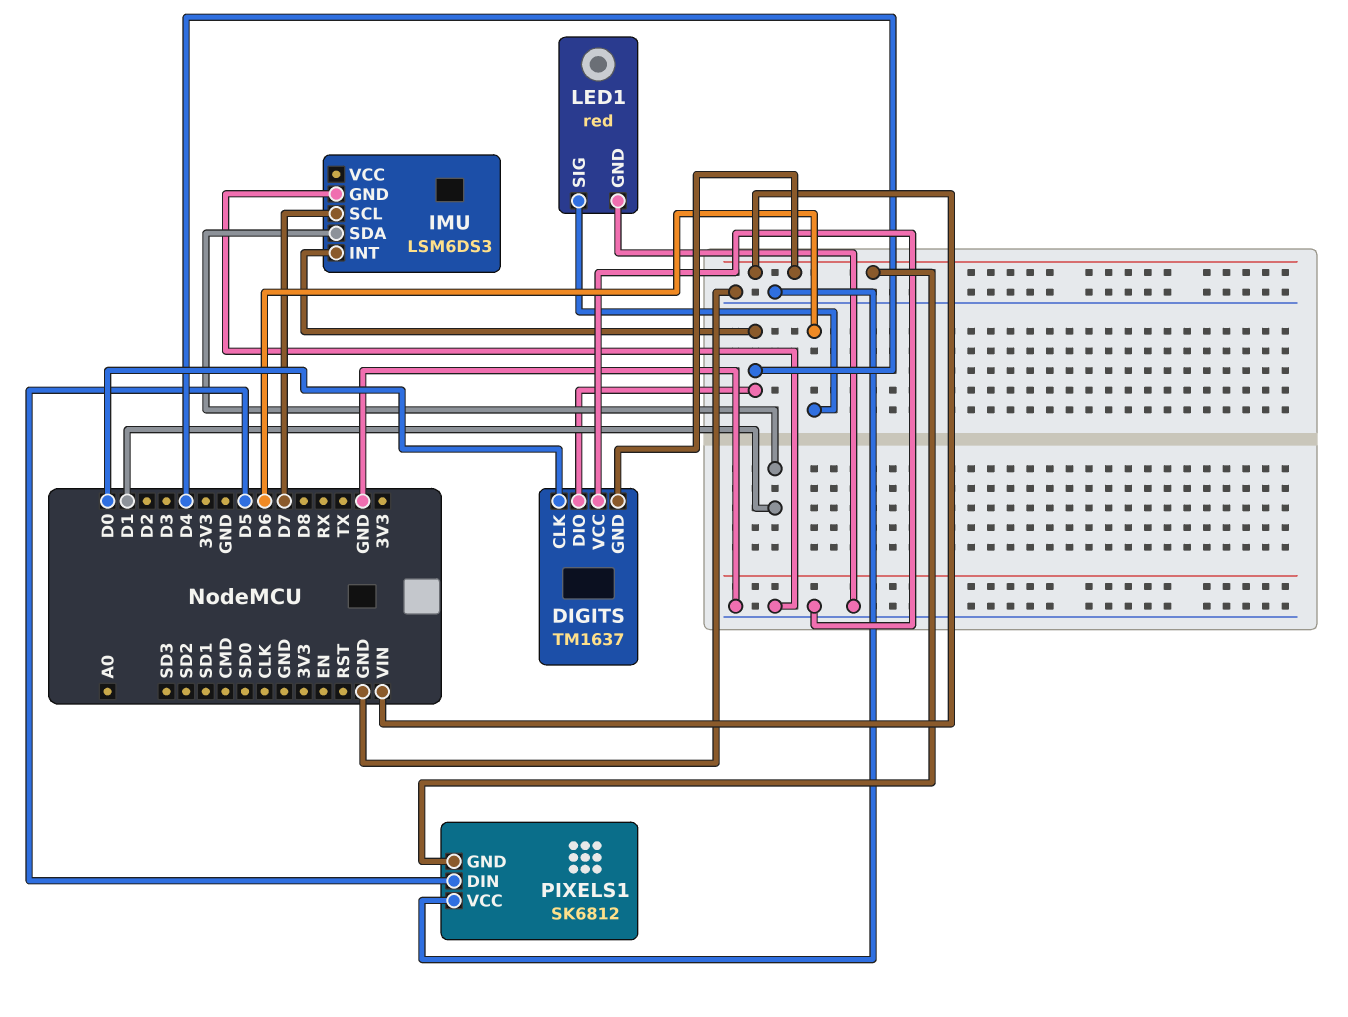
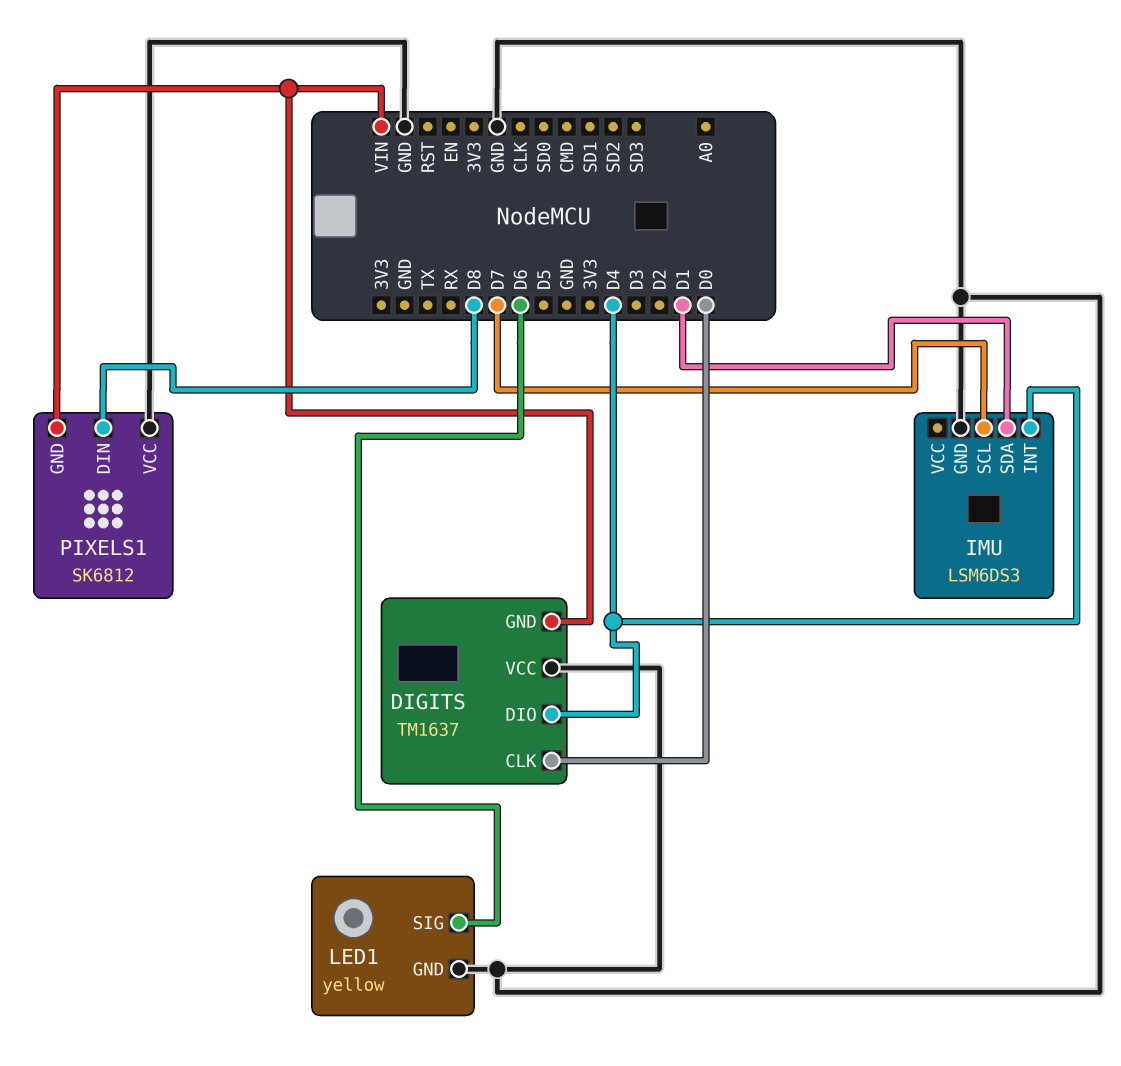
LED1: red -> yellow
PIXELS1 pin DIN: D5 -> D8

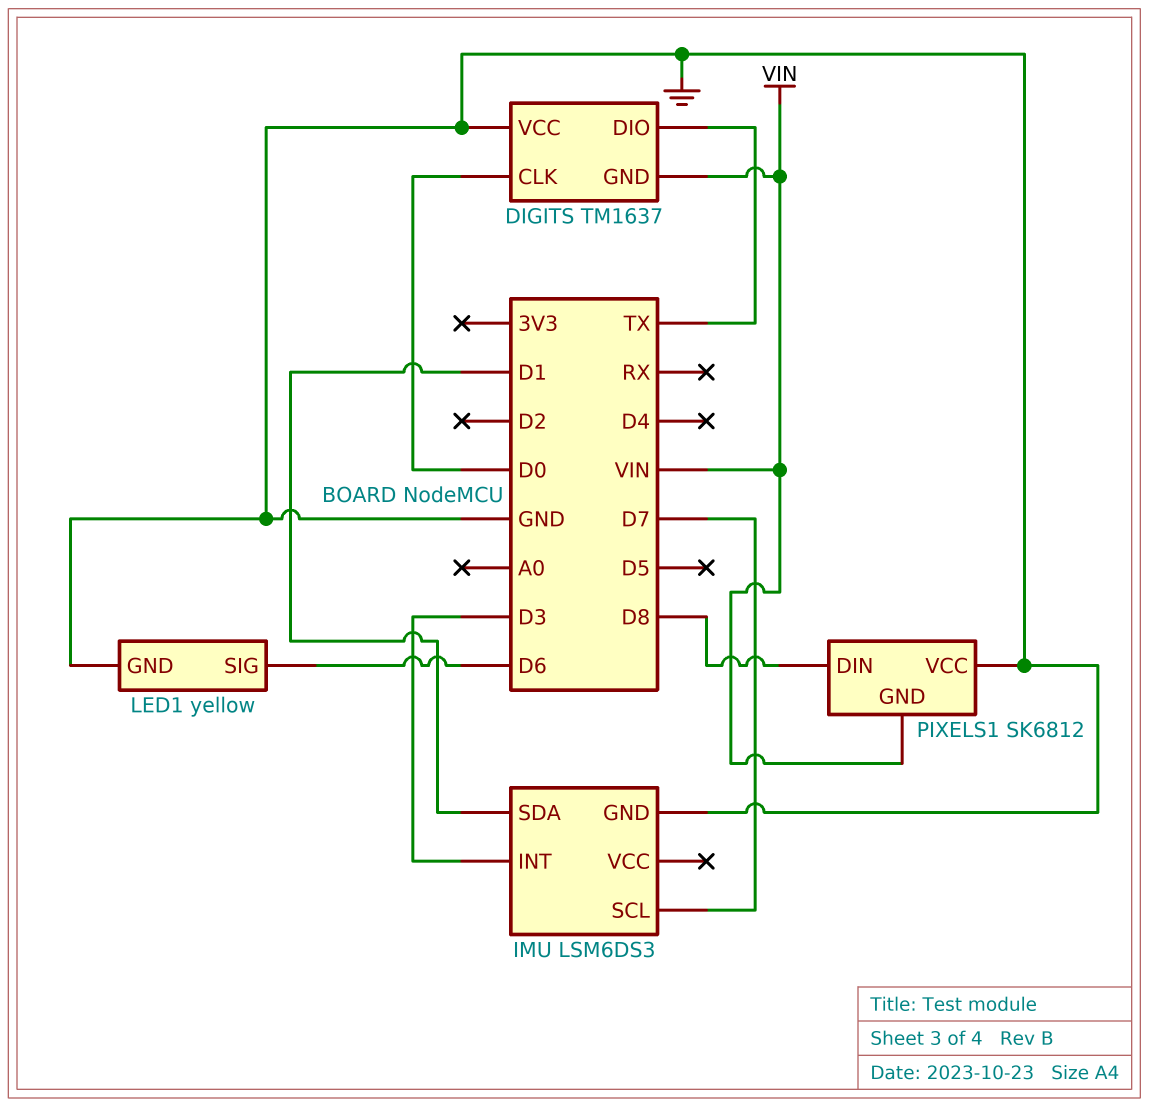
DIGITS pin DIO: D4 -> TX
IMU pin INT: D4 -> D3

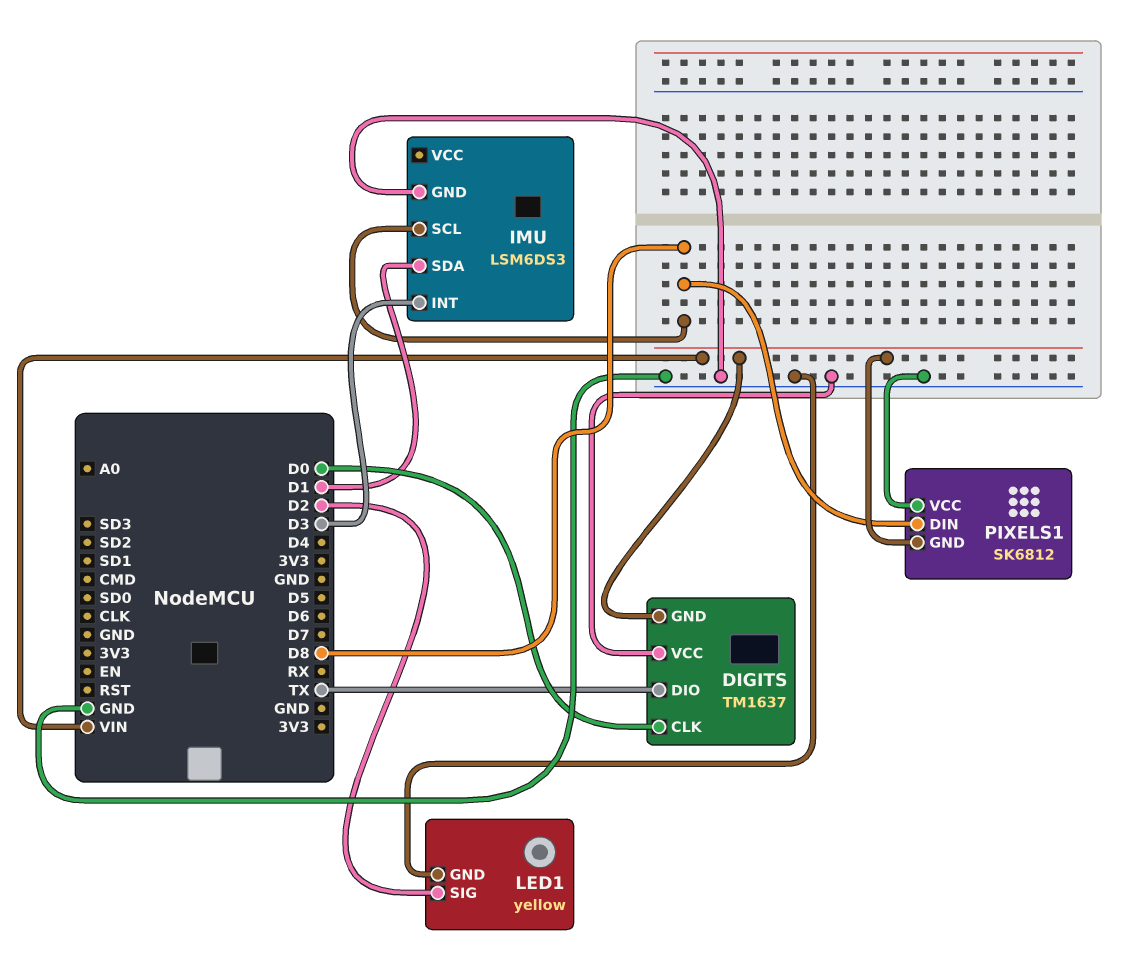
IMU pin SCL: D7 -> D8
LED1 pin SIG: D6 -> D2

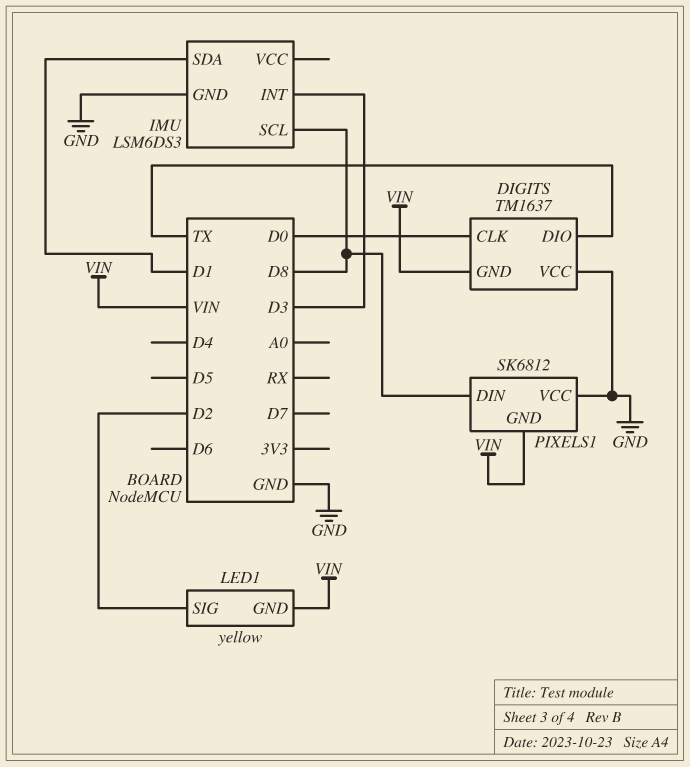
LED1 pin GND: GND -> VIN

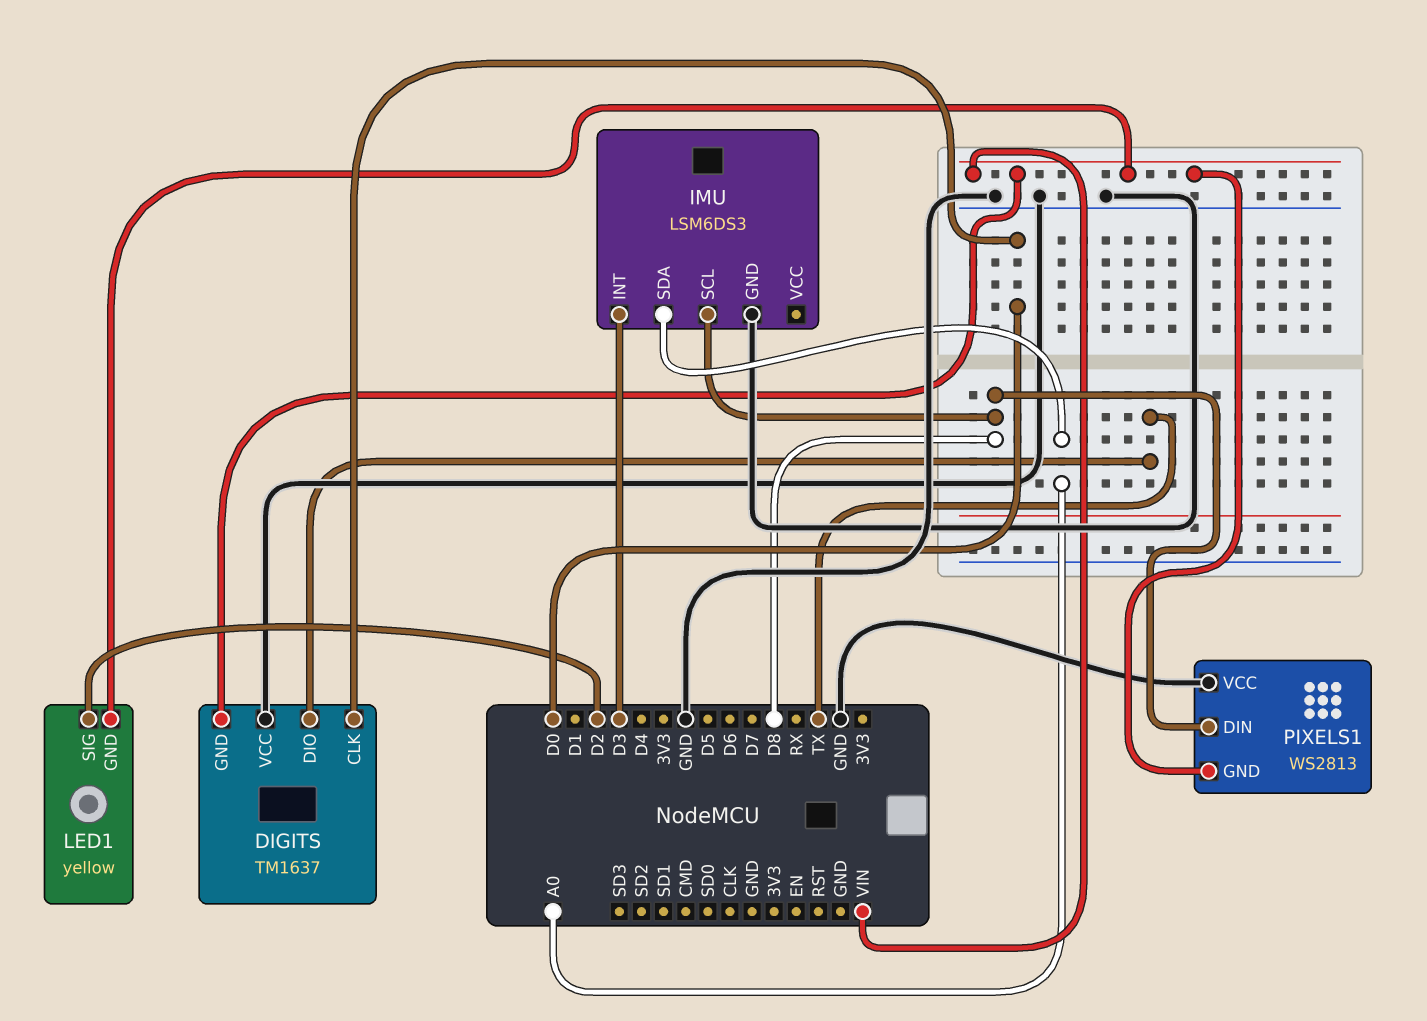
IMU pin SDA: D1 -> A0
PIXELS1: SK6812 -> WS2813

